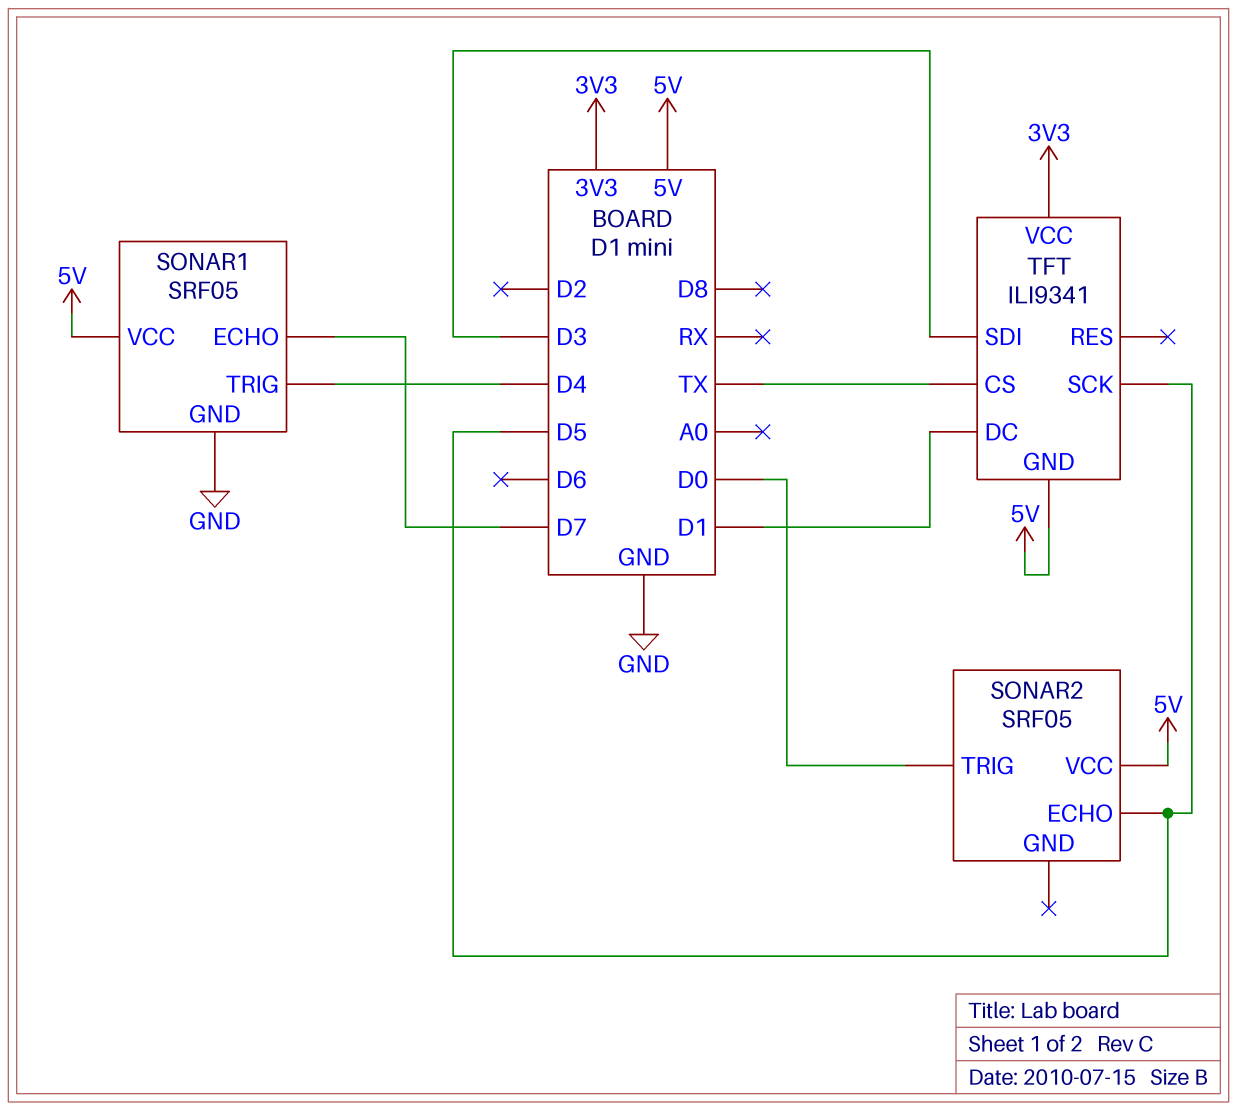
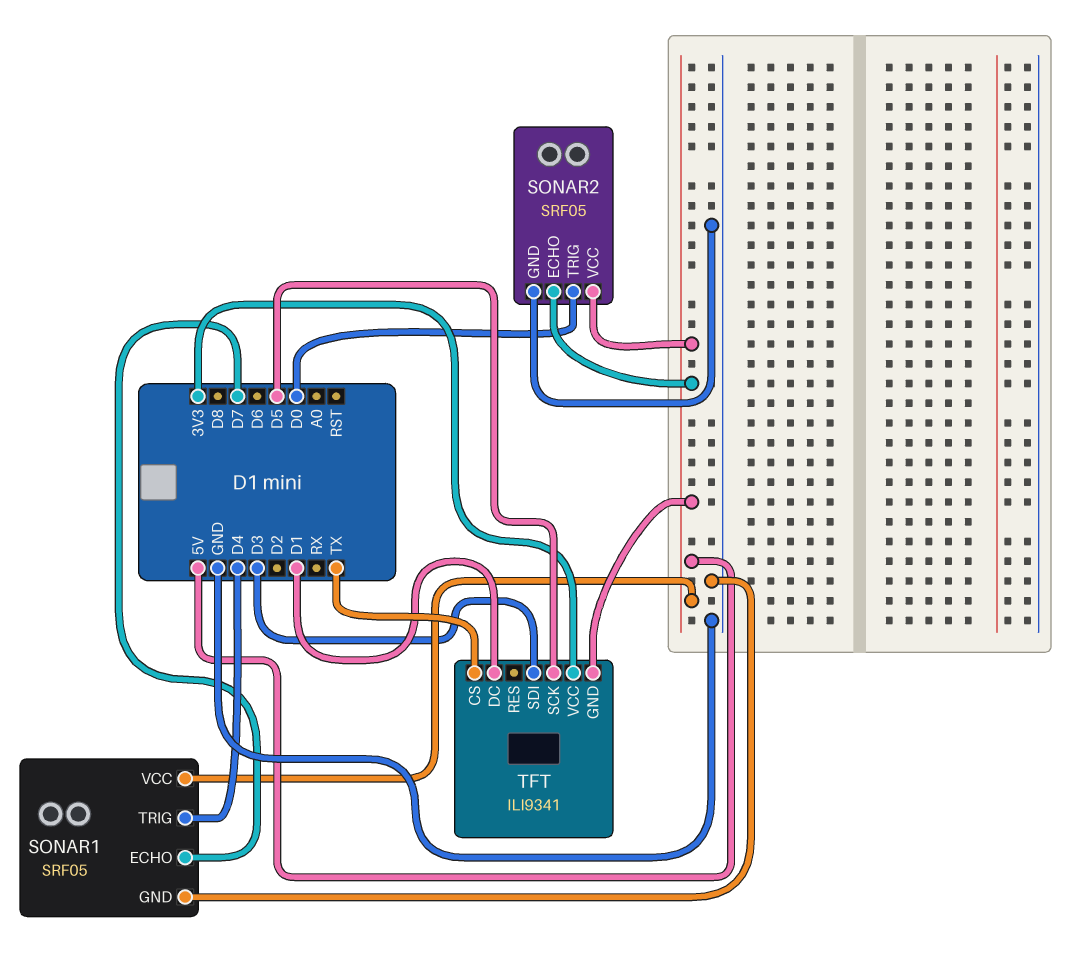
SONAR2 pin ECHO: D5 -> 5V
SONAR2 pin GND: none -> GND

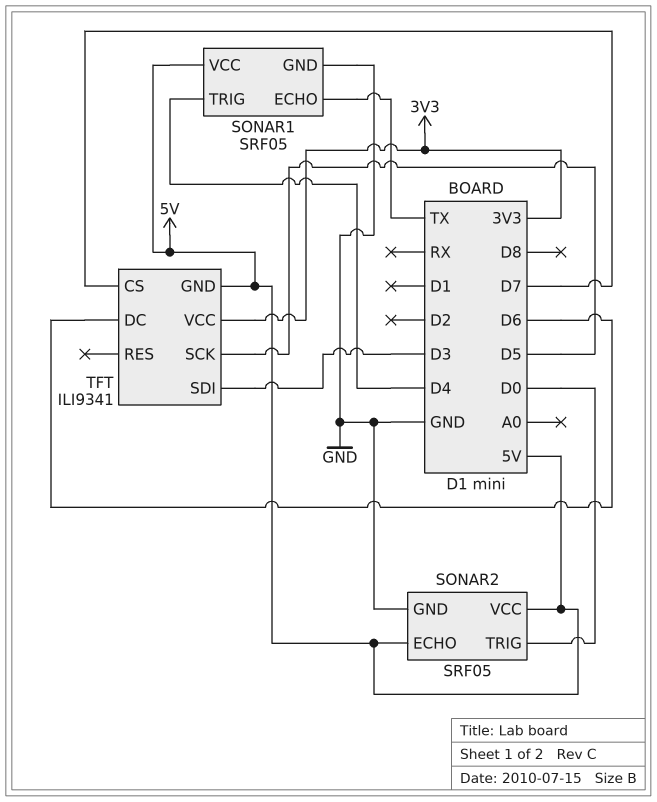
SONAR1 pin ECHO: D7 -> TX
TFT pin CS: TX -> D7
TFT pin DC: D1 -> D6

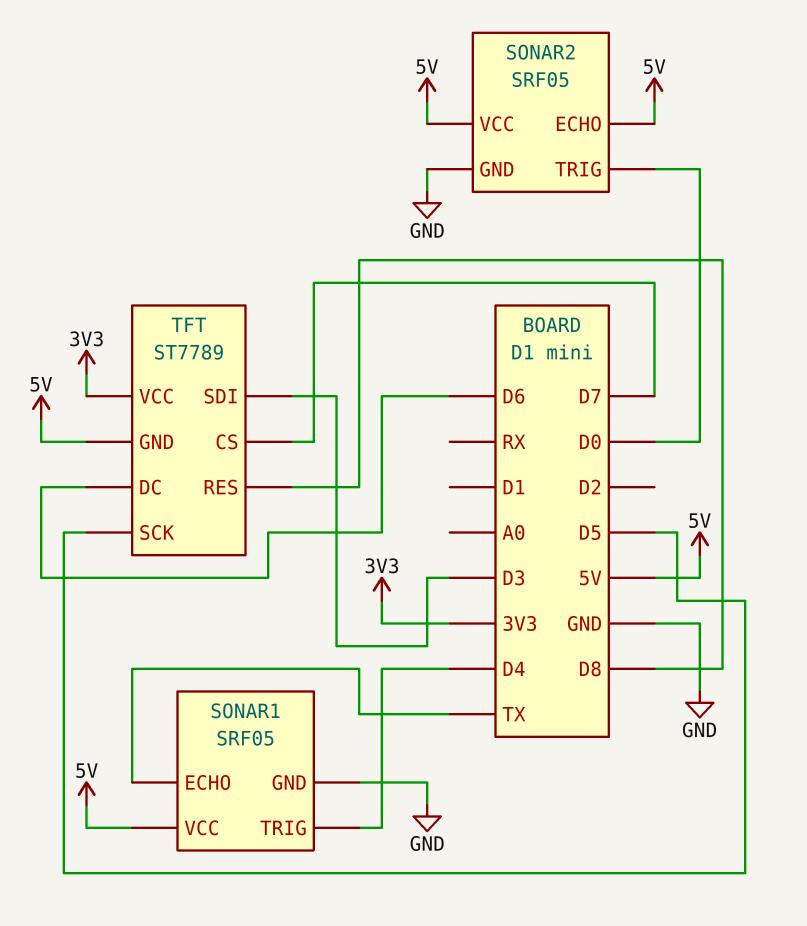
TFT: ILI9341 -> ST7789
TFT pin RES: none -> D8

